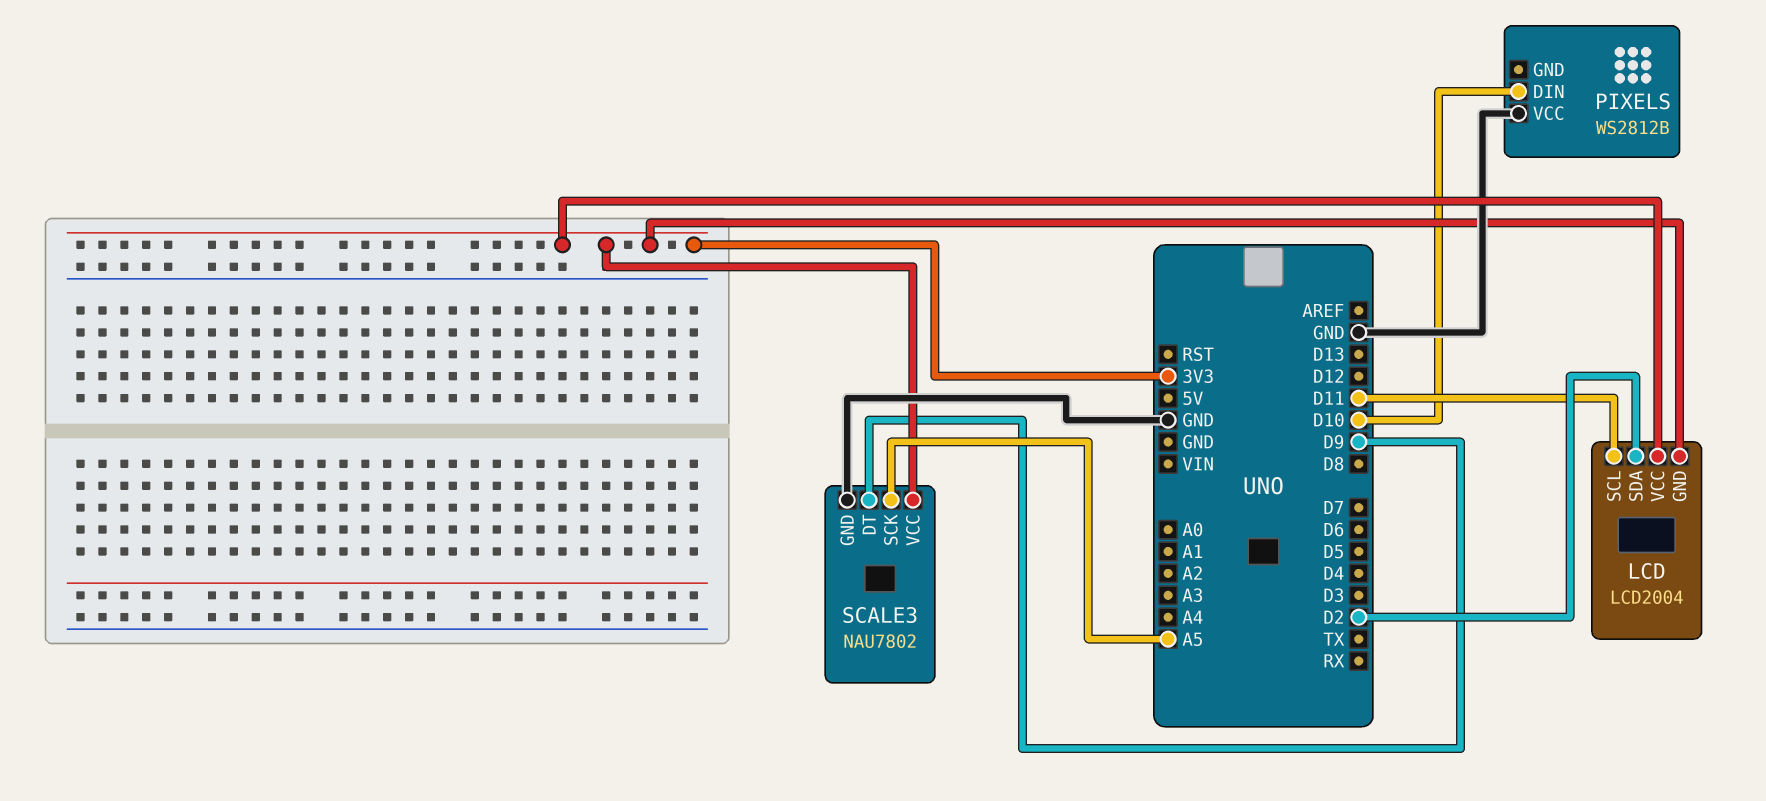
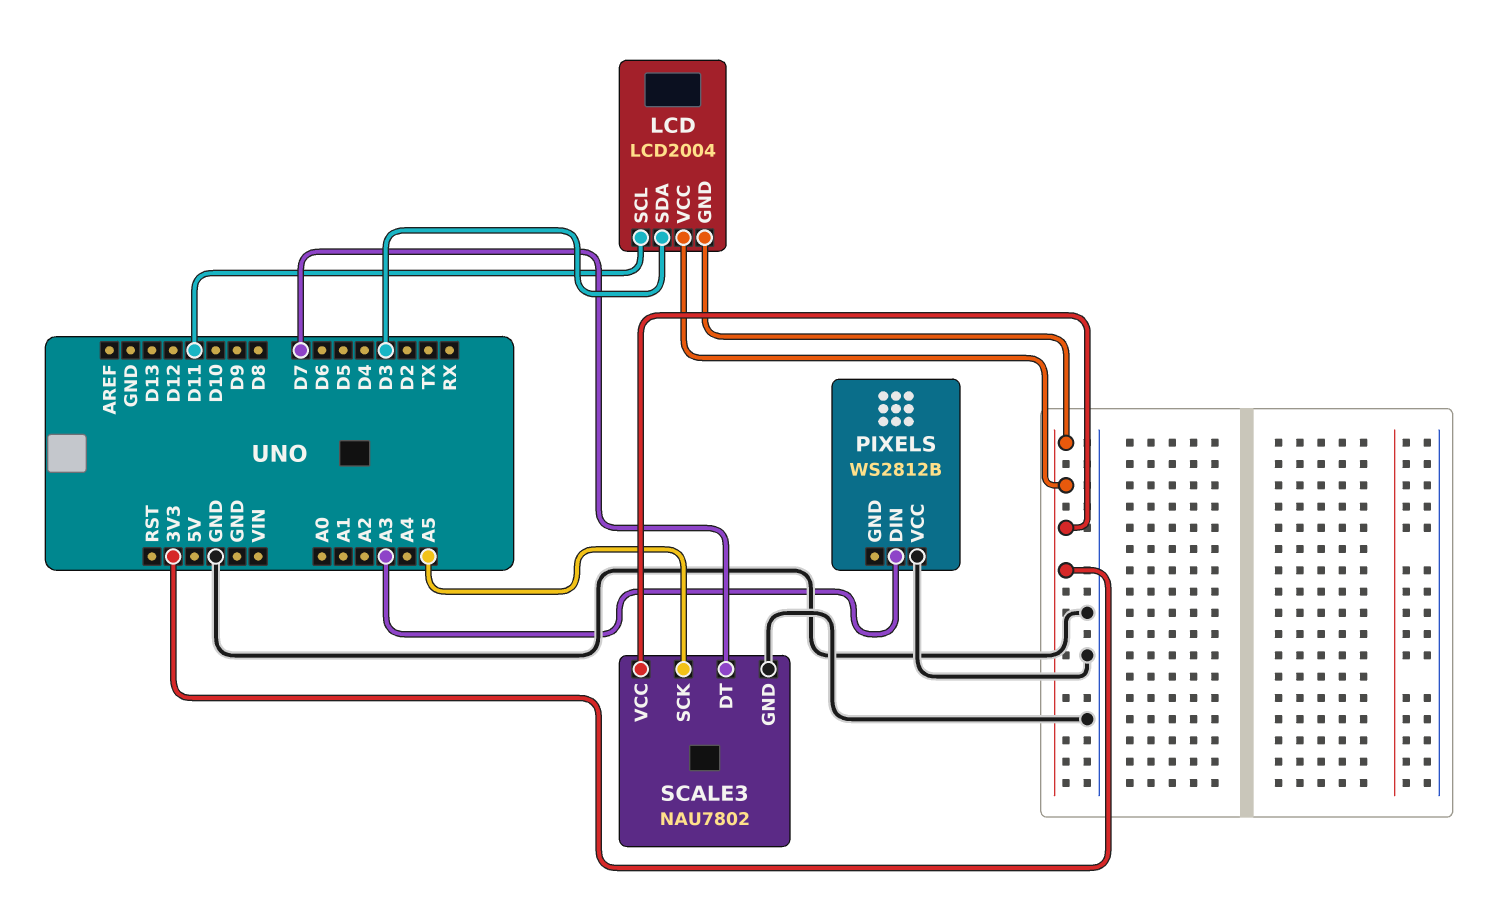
LCD pin SDA: D2 -> D3
PIXELS pin DIN: D10 -> A3
SCALE3 pin DT: D9 -> D7

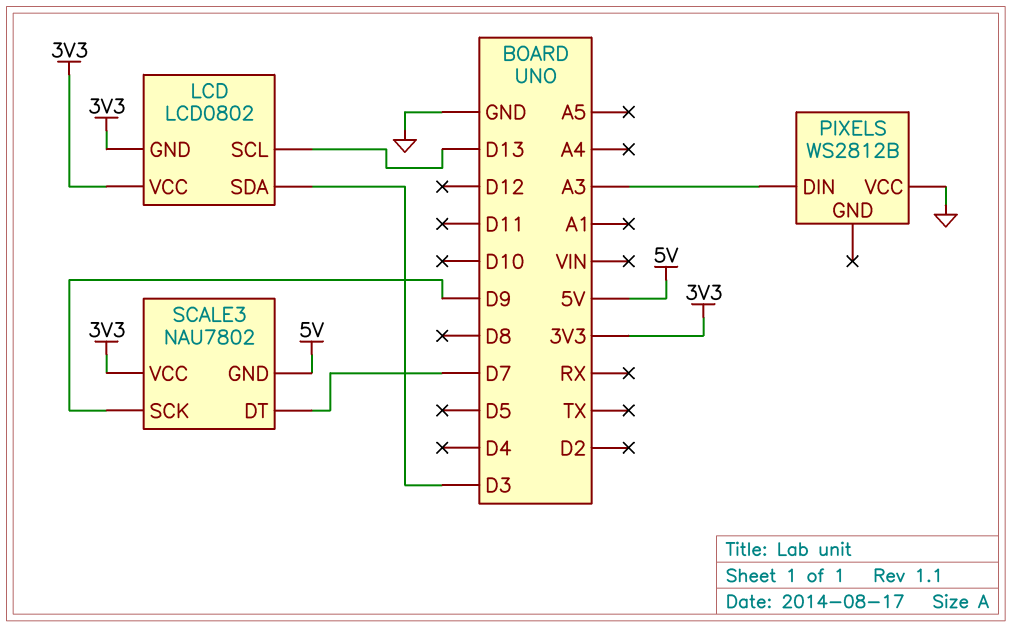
LCD: LCD2004 -> LCD0802
LCD pin SCL: D11 -> D13
SCALE3 pin GND: GND -> 5V
SCALE3 pin SCK: A5 -> D9

